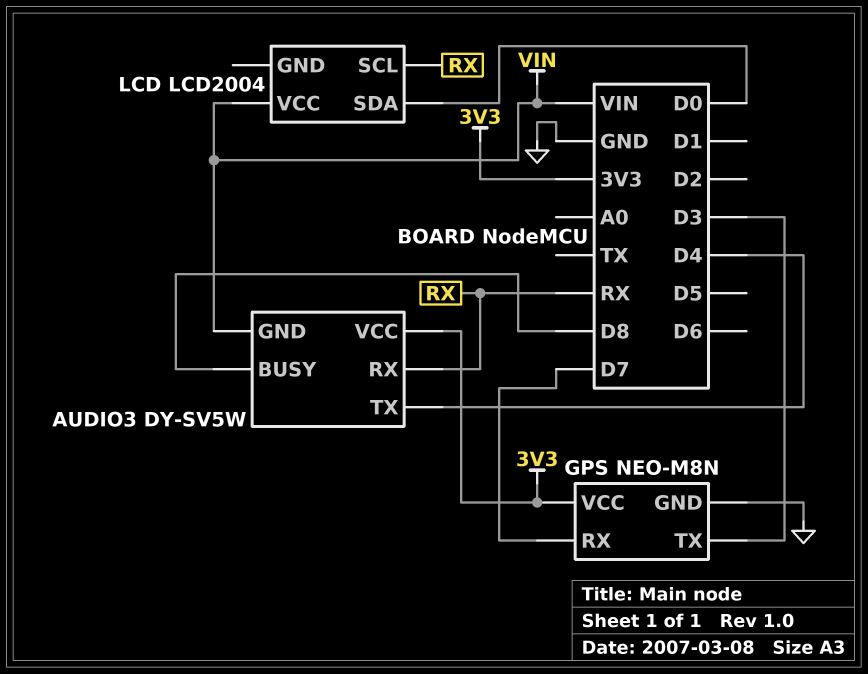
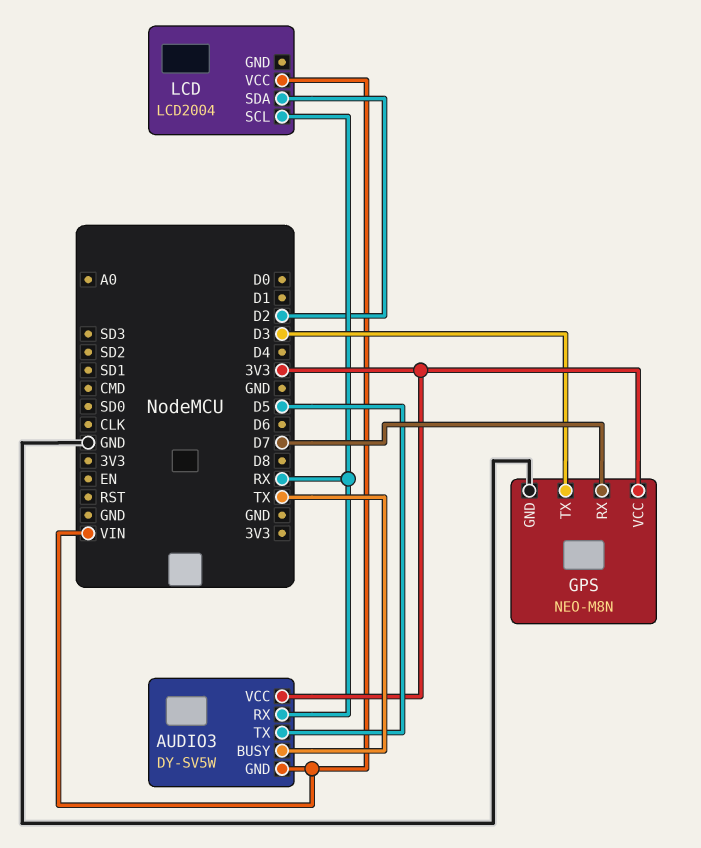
AUDIO3 pin BUSY: D8 -> TX
AUDIO3 pin TX: D4 -> D5
LCD pin SDA: D0 -> D2

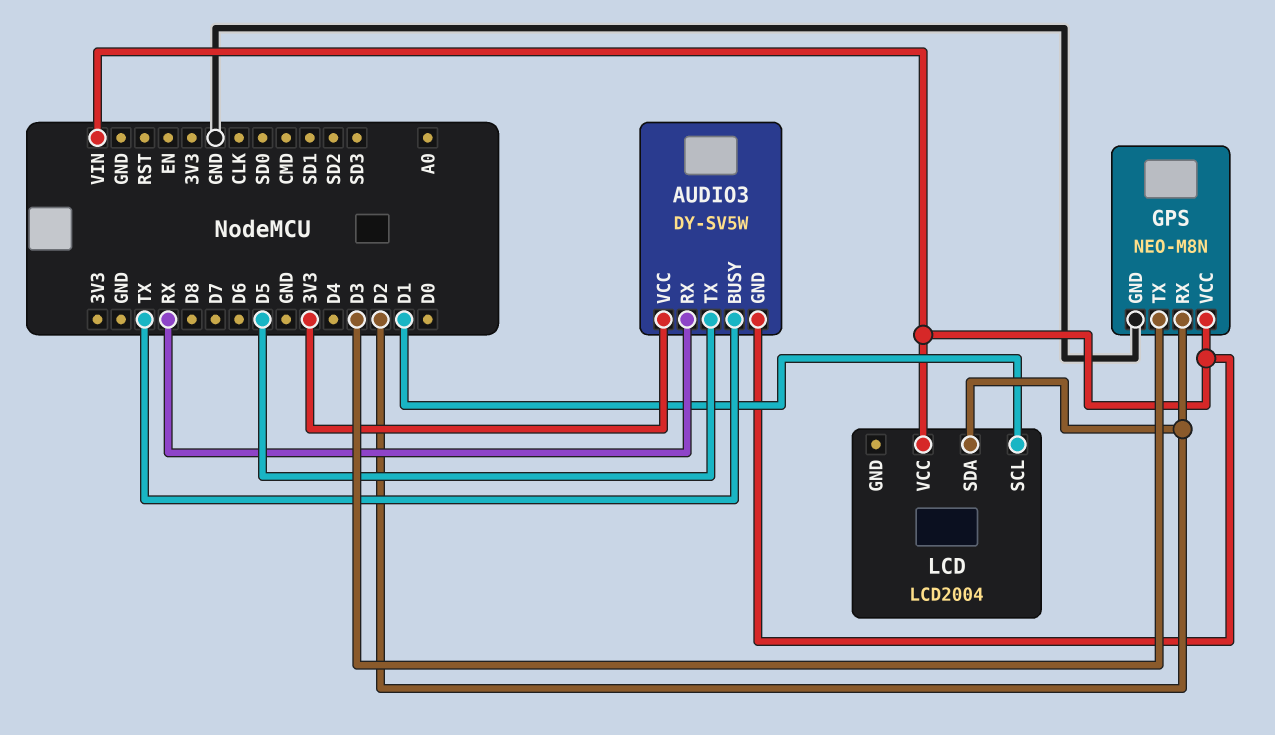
GPS pin RX: D7 -> D2
GPS pin VCC: 3V3 -> VIN
LCD pin SCL: RX -> D1

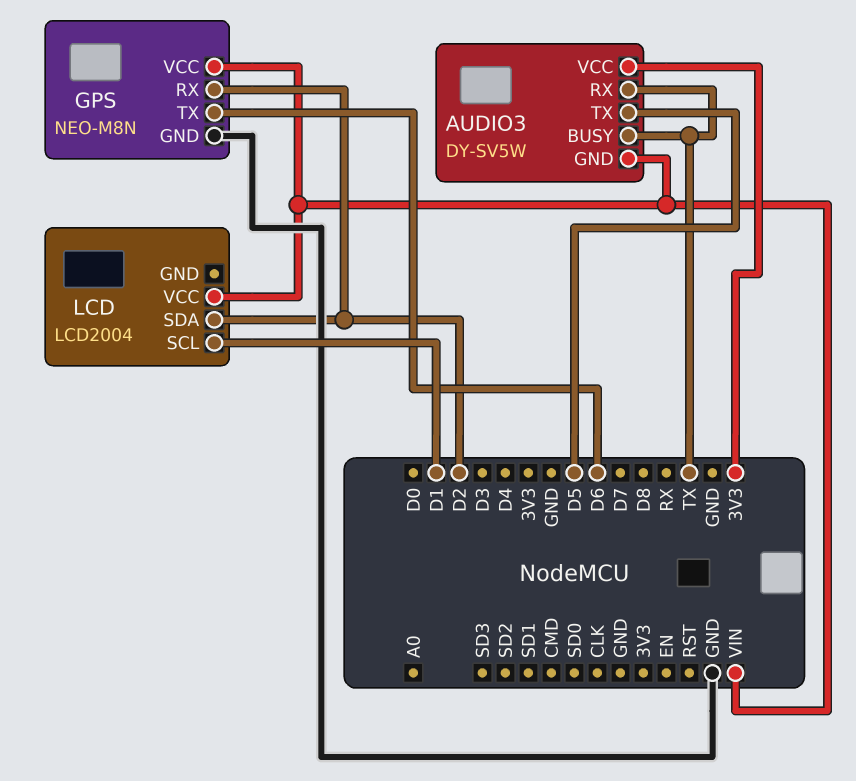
AUDIO3 pin RX: RX -> TX
GPS pin TX: D3 -> D6

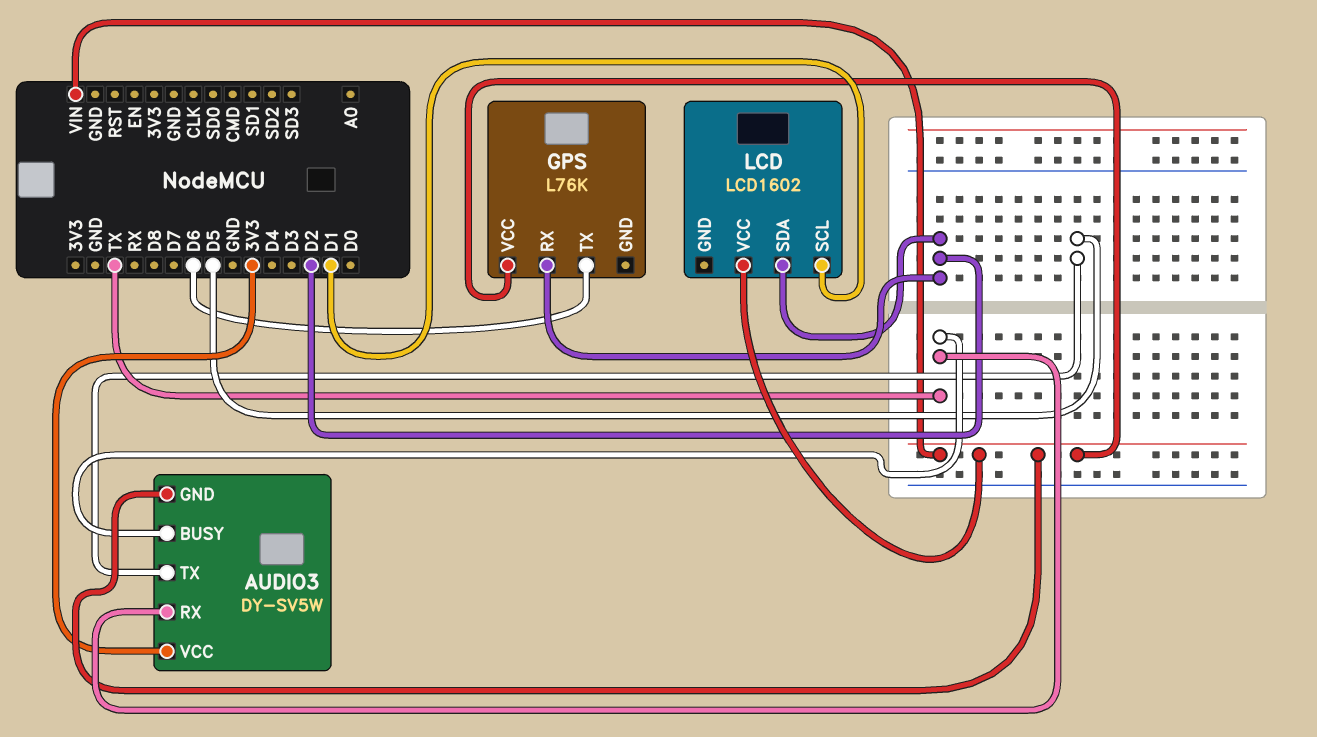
GPS: NEO-M8N -> L76K
GPS pin GND: GND -> none
LCD: LCD2004 -> LCD1602

